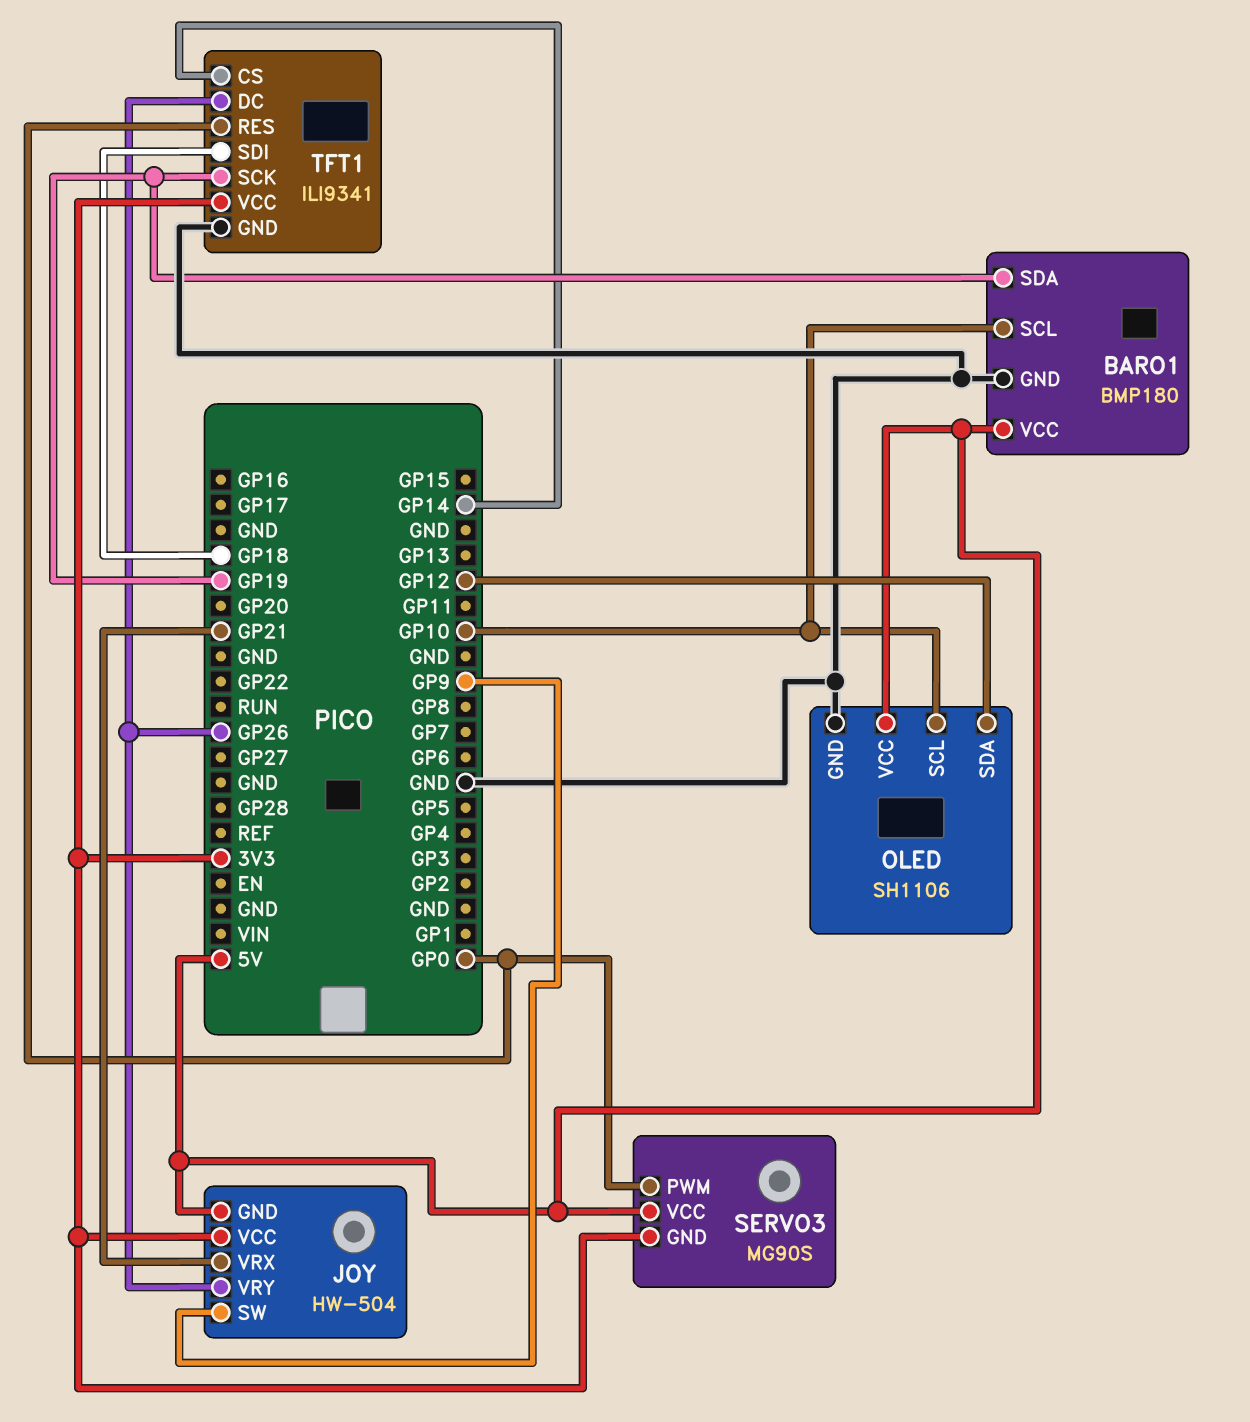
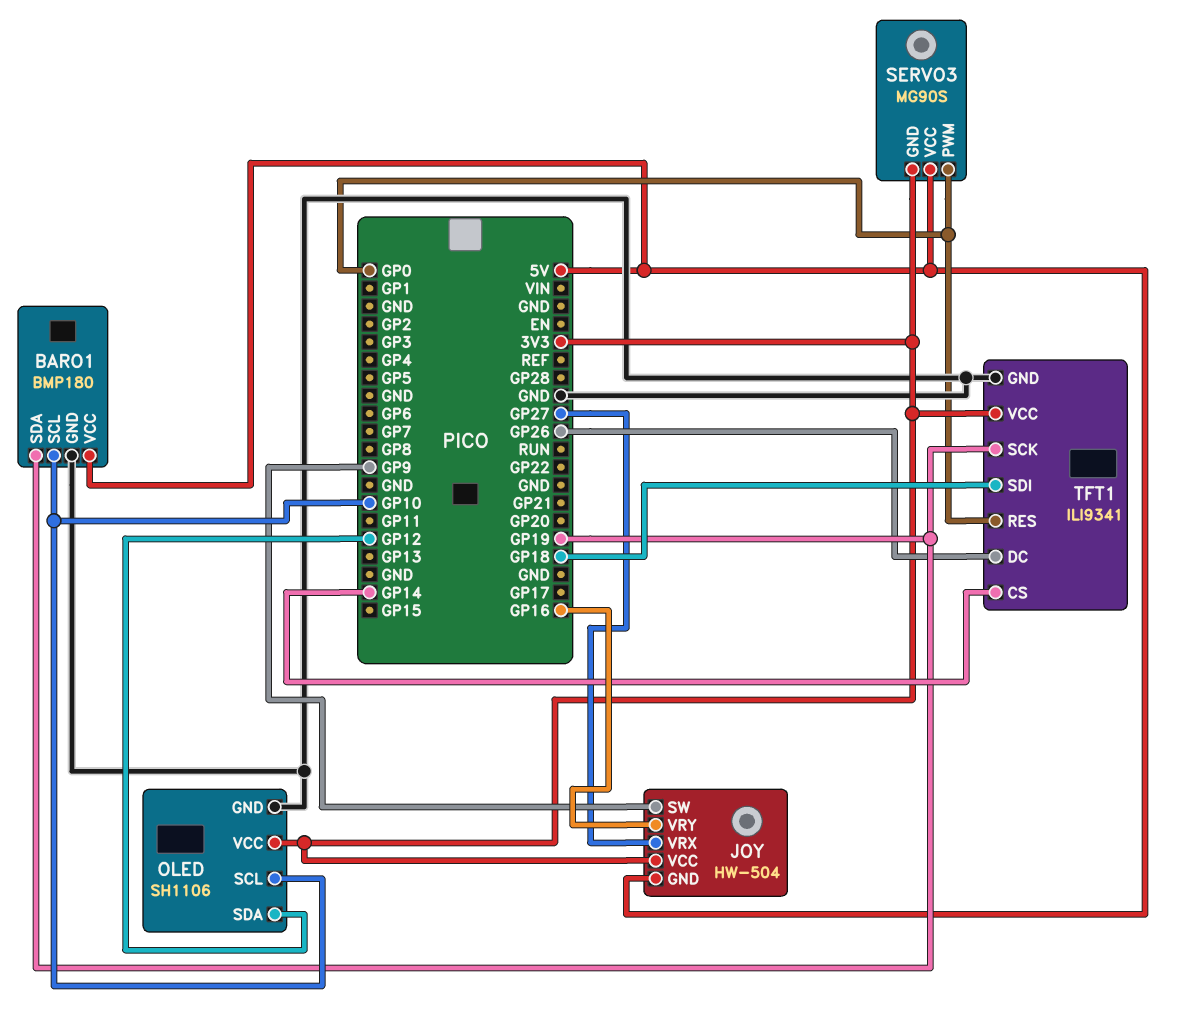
JOY pin VRX: GP21 -> GP27
JOY pin VRY: GP26 -> GP16
OLED pin VCC: 5V -> 3V3

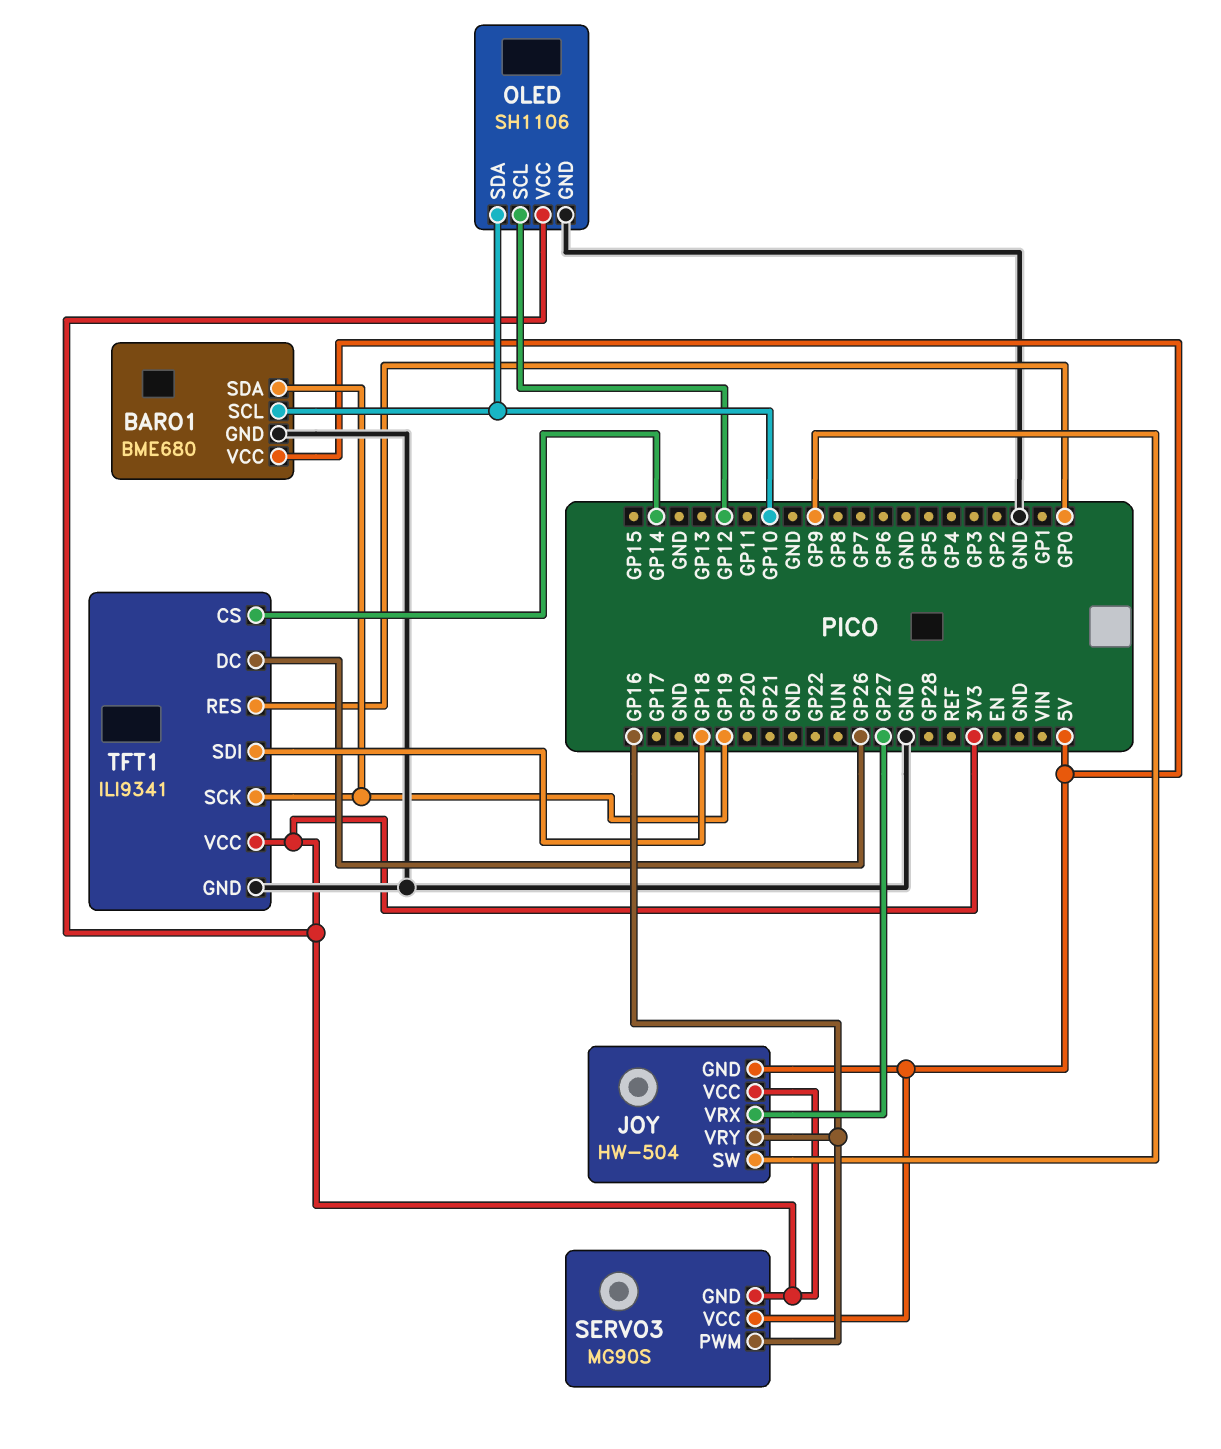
BARO1: BMP180 -> BME680
OLED pin SCL: GP10 -> GP12
OLED pin SDA: GP12 -> GP10
SERVO3 pin PWM: GP0 -> GP16

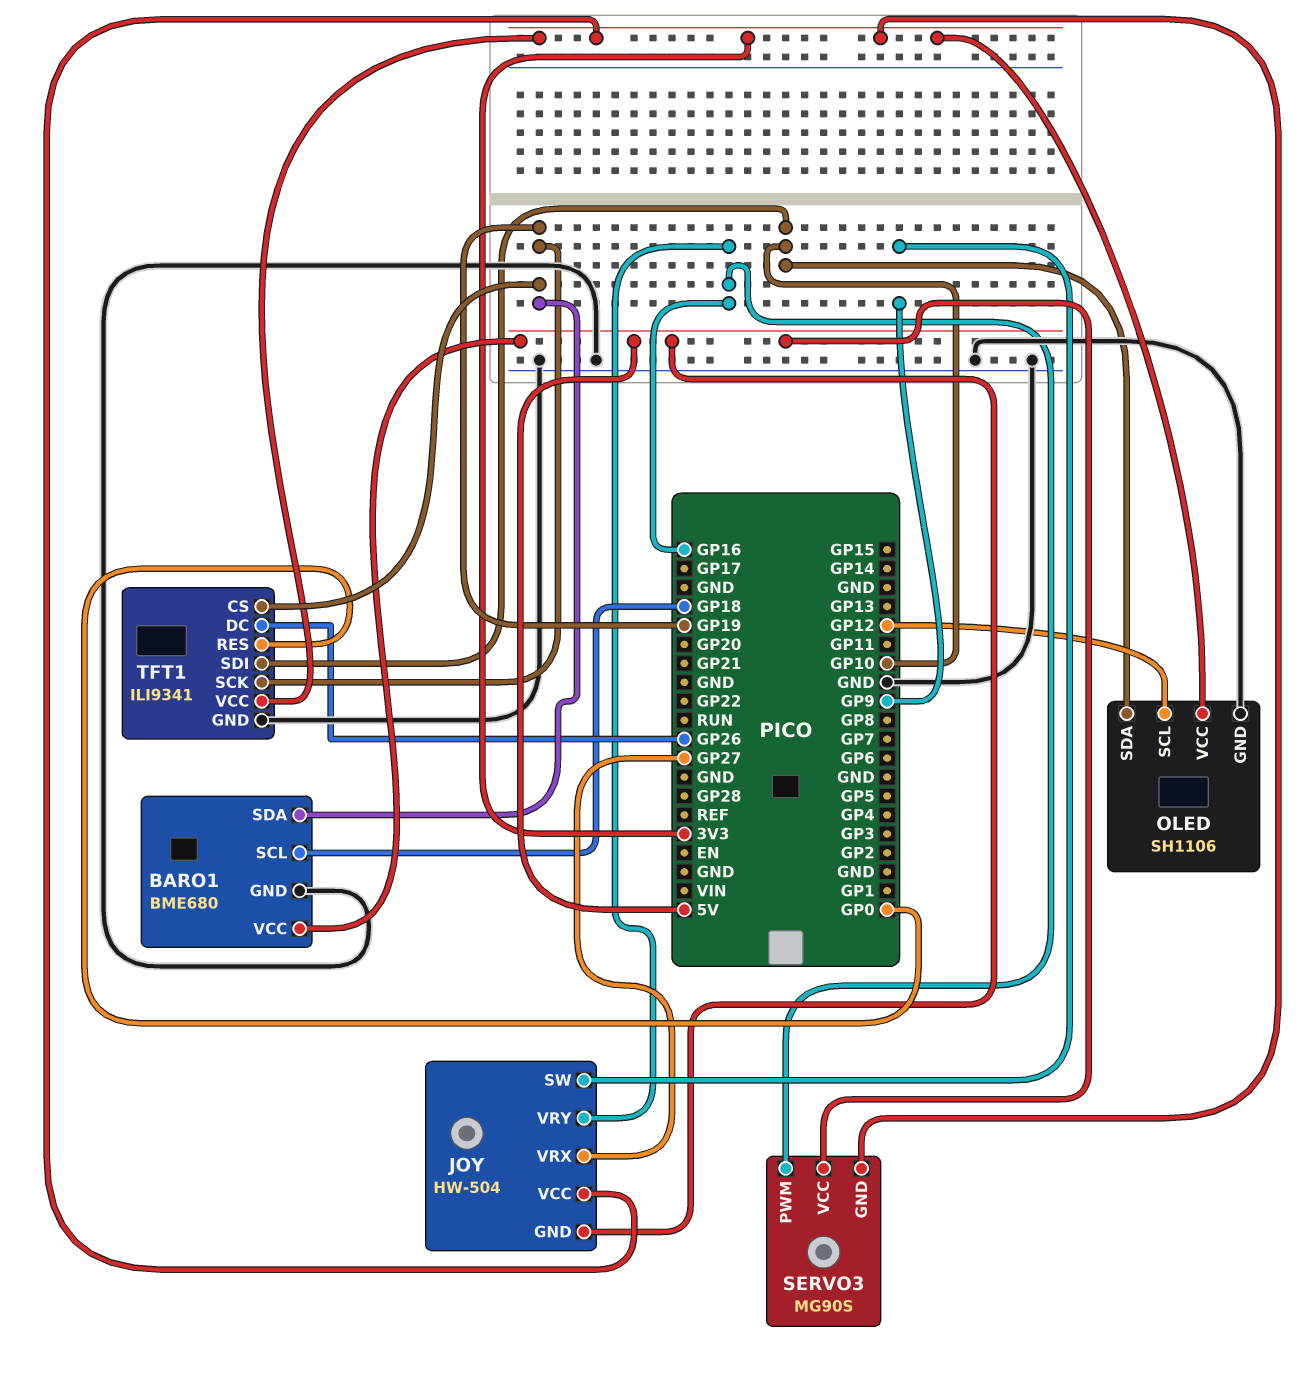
BARO1 pin SCL: GP10 -> GP18
TFT1 pin CS: GP14 -> GP19
TFT1 pin SDI: GP18 -> GP10

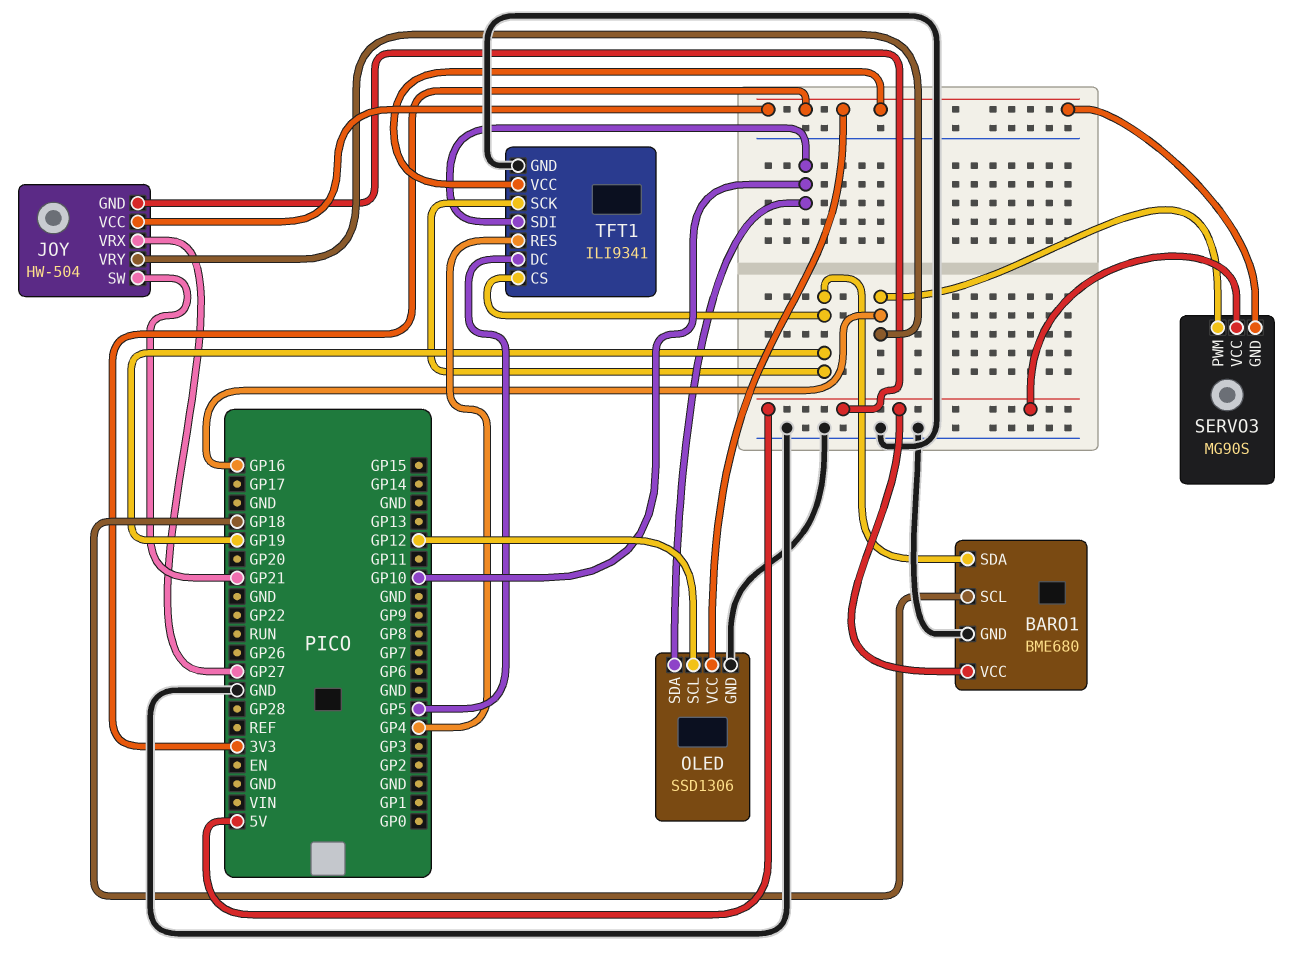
JOY pin SW: GP9 -> GP21
OLED: SH1106 -> SSD1306
TFT1 pin DC: GP26 -> GP5
TFT1 pin RES: GP0 -> GP4

